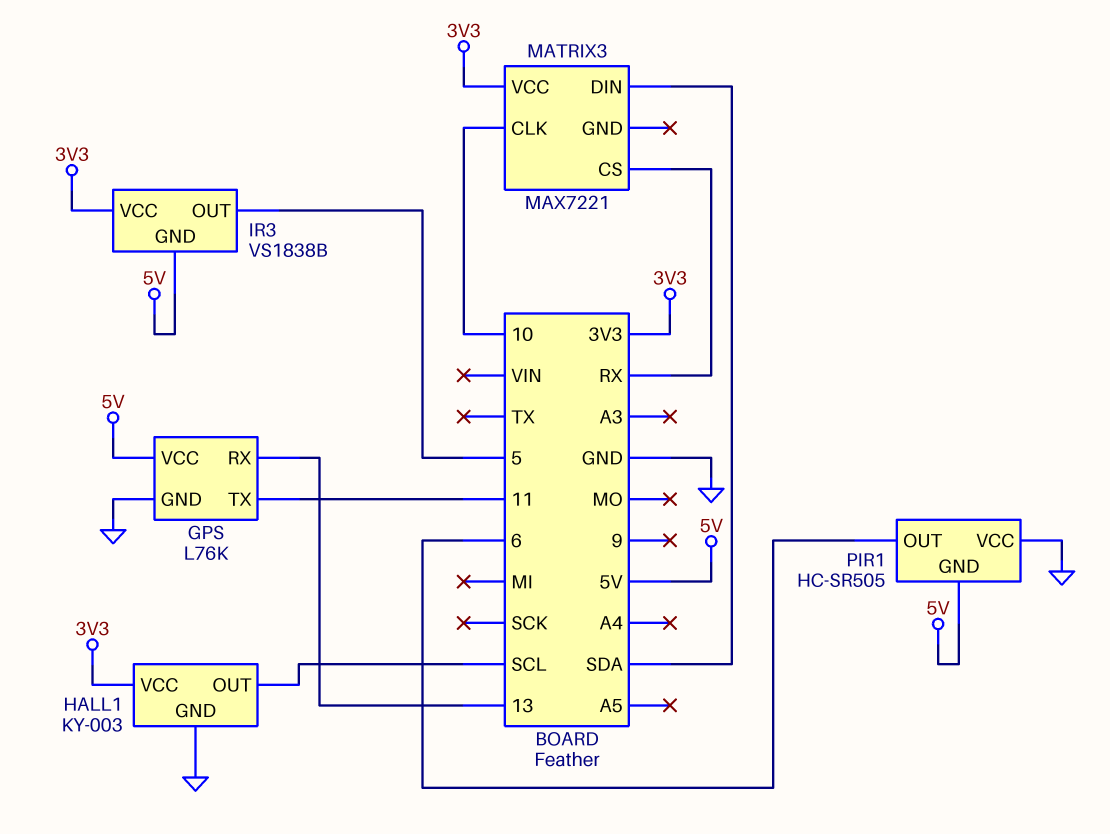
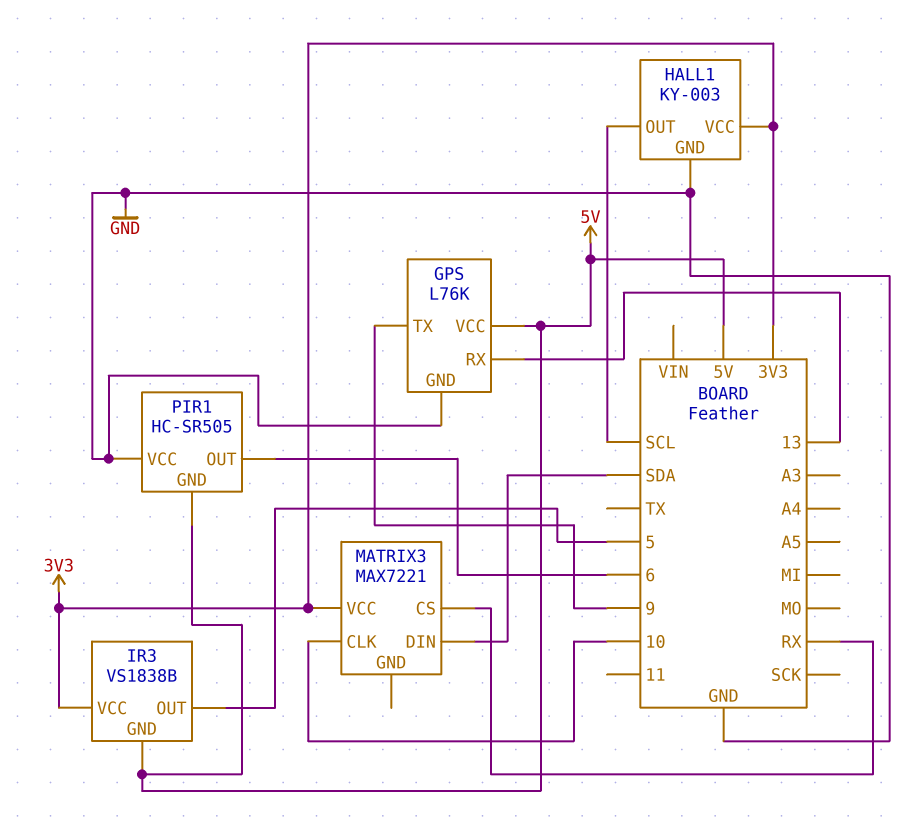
GPS pin TX: 11 -> 9

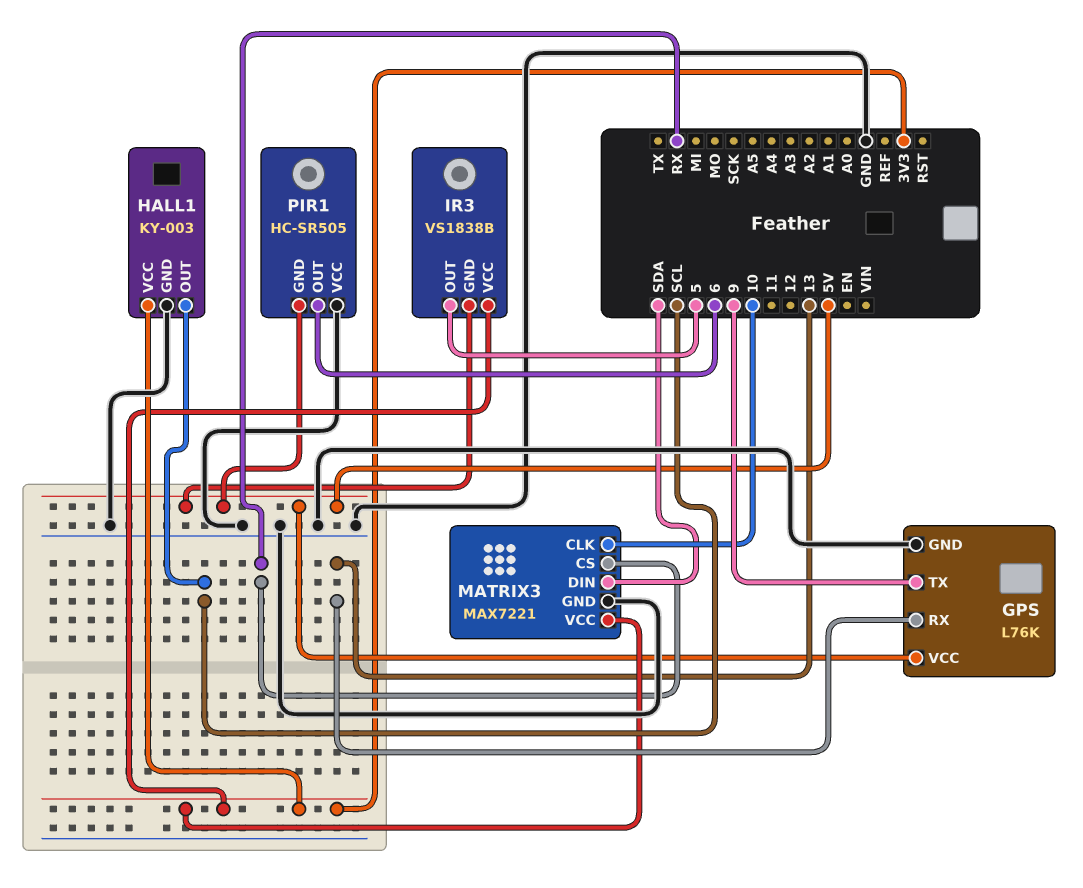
MATRIX3 pin GND: none -> GND

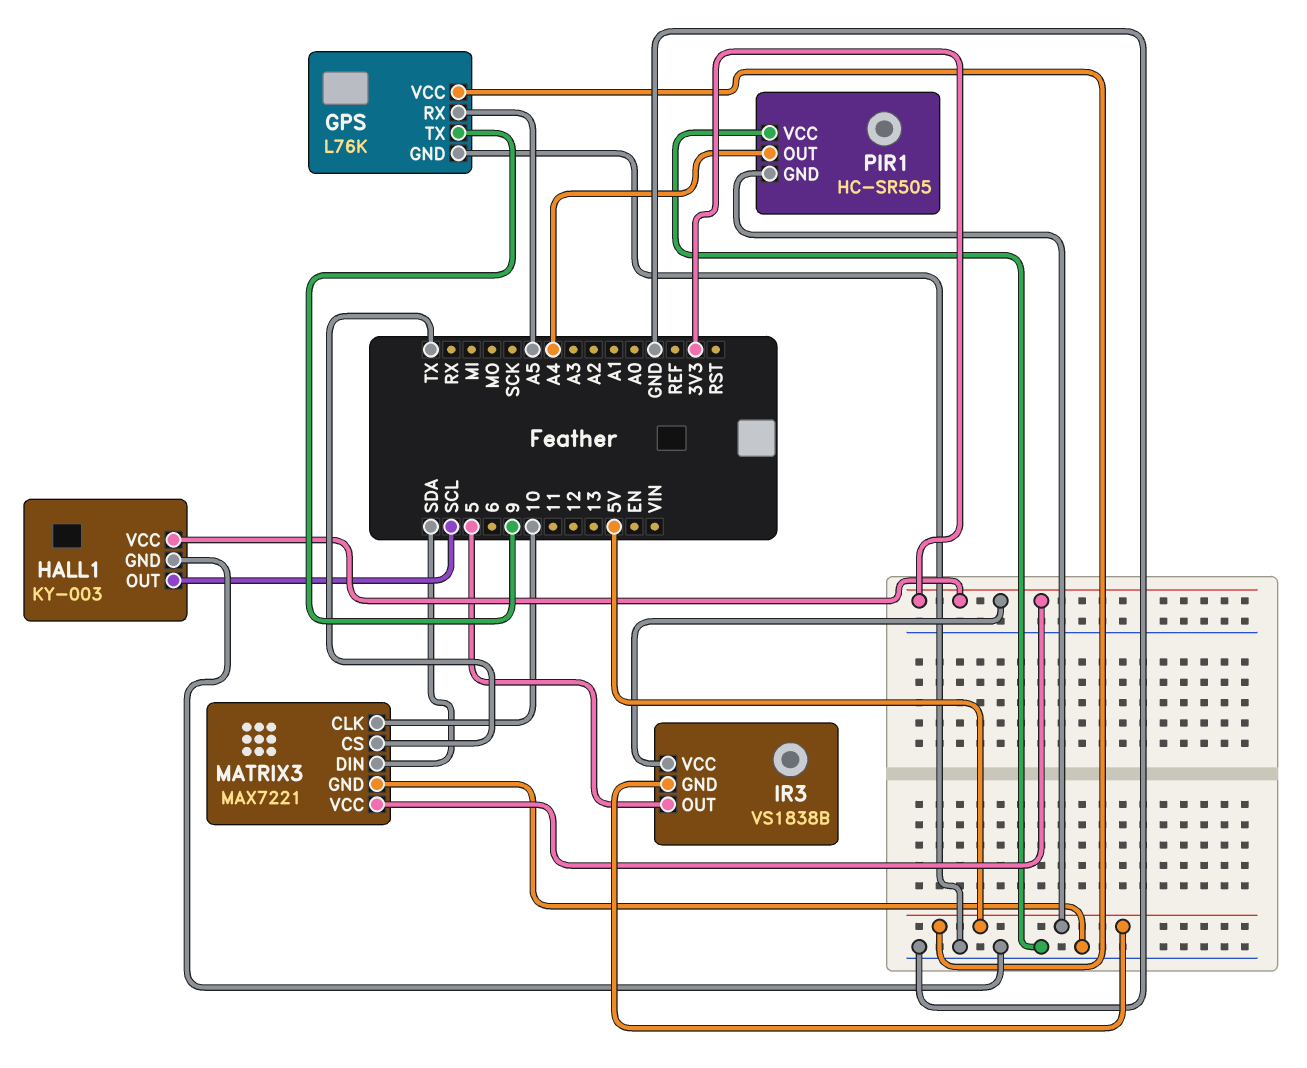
GPS pin RX: 13 -> A5
MATRIX3 pin CS: RX -> TX
PIR1 pin OUT: 6 -> A4

